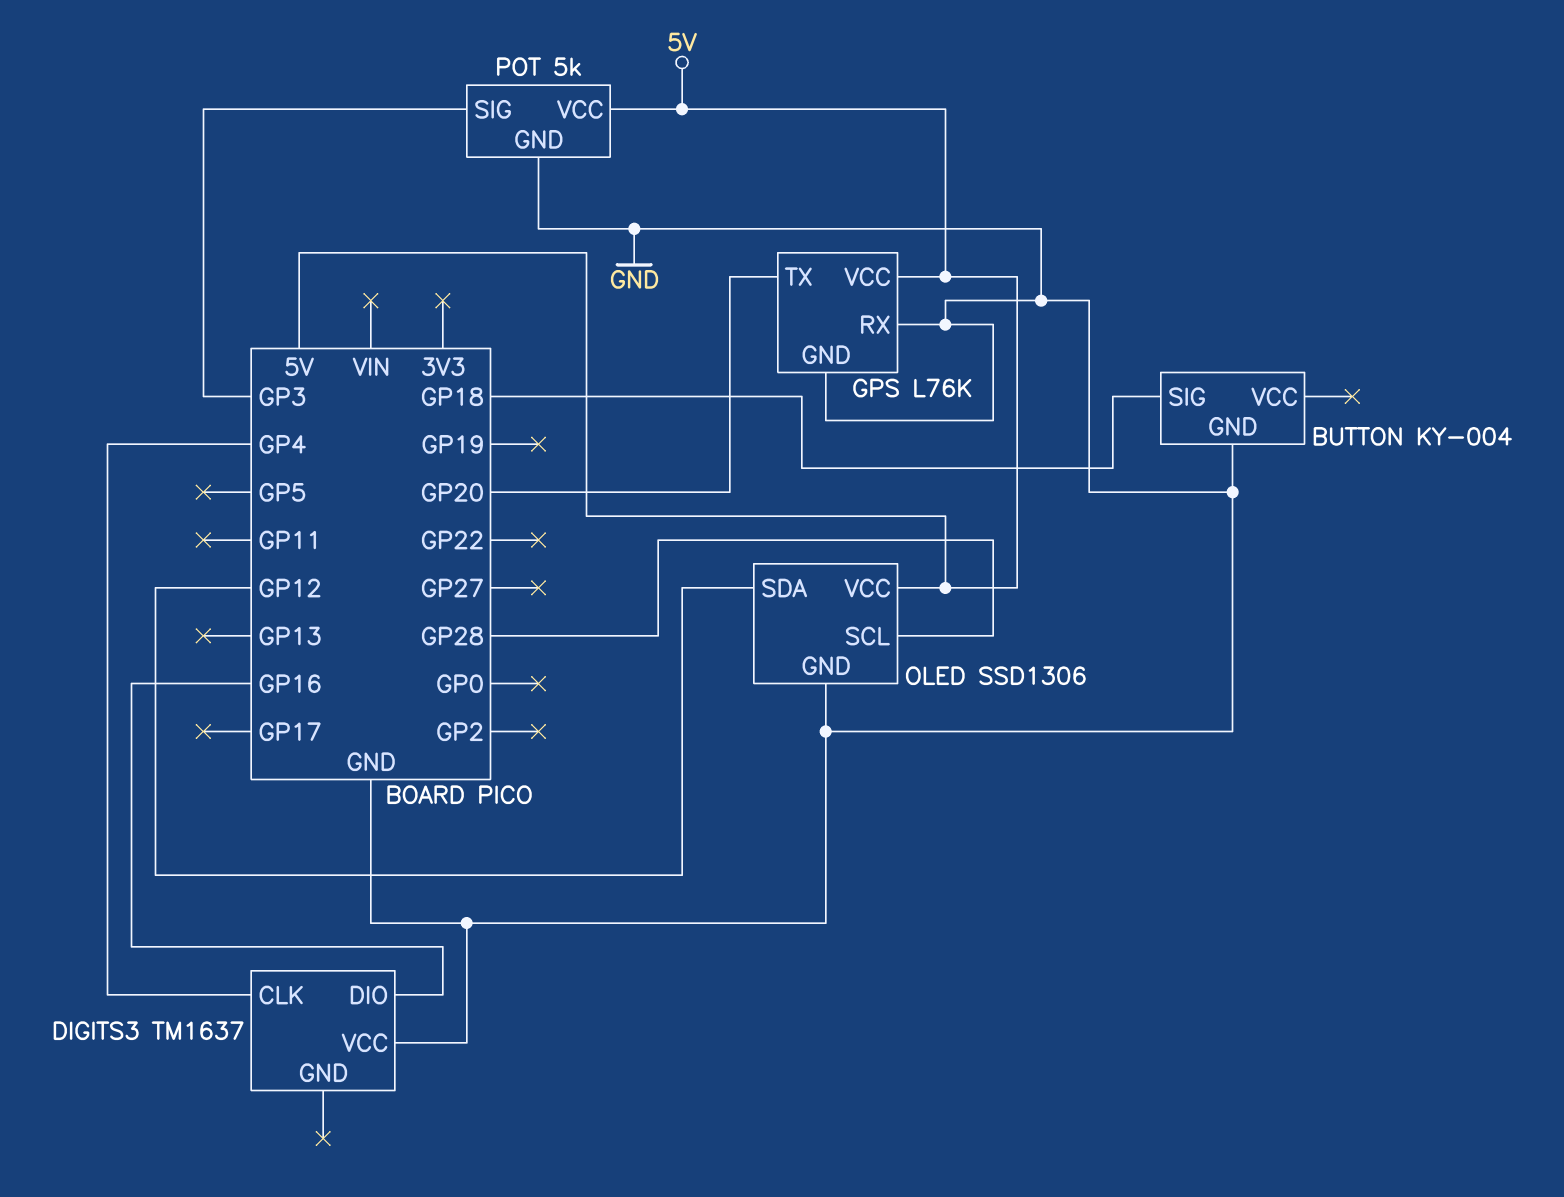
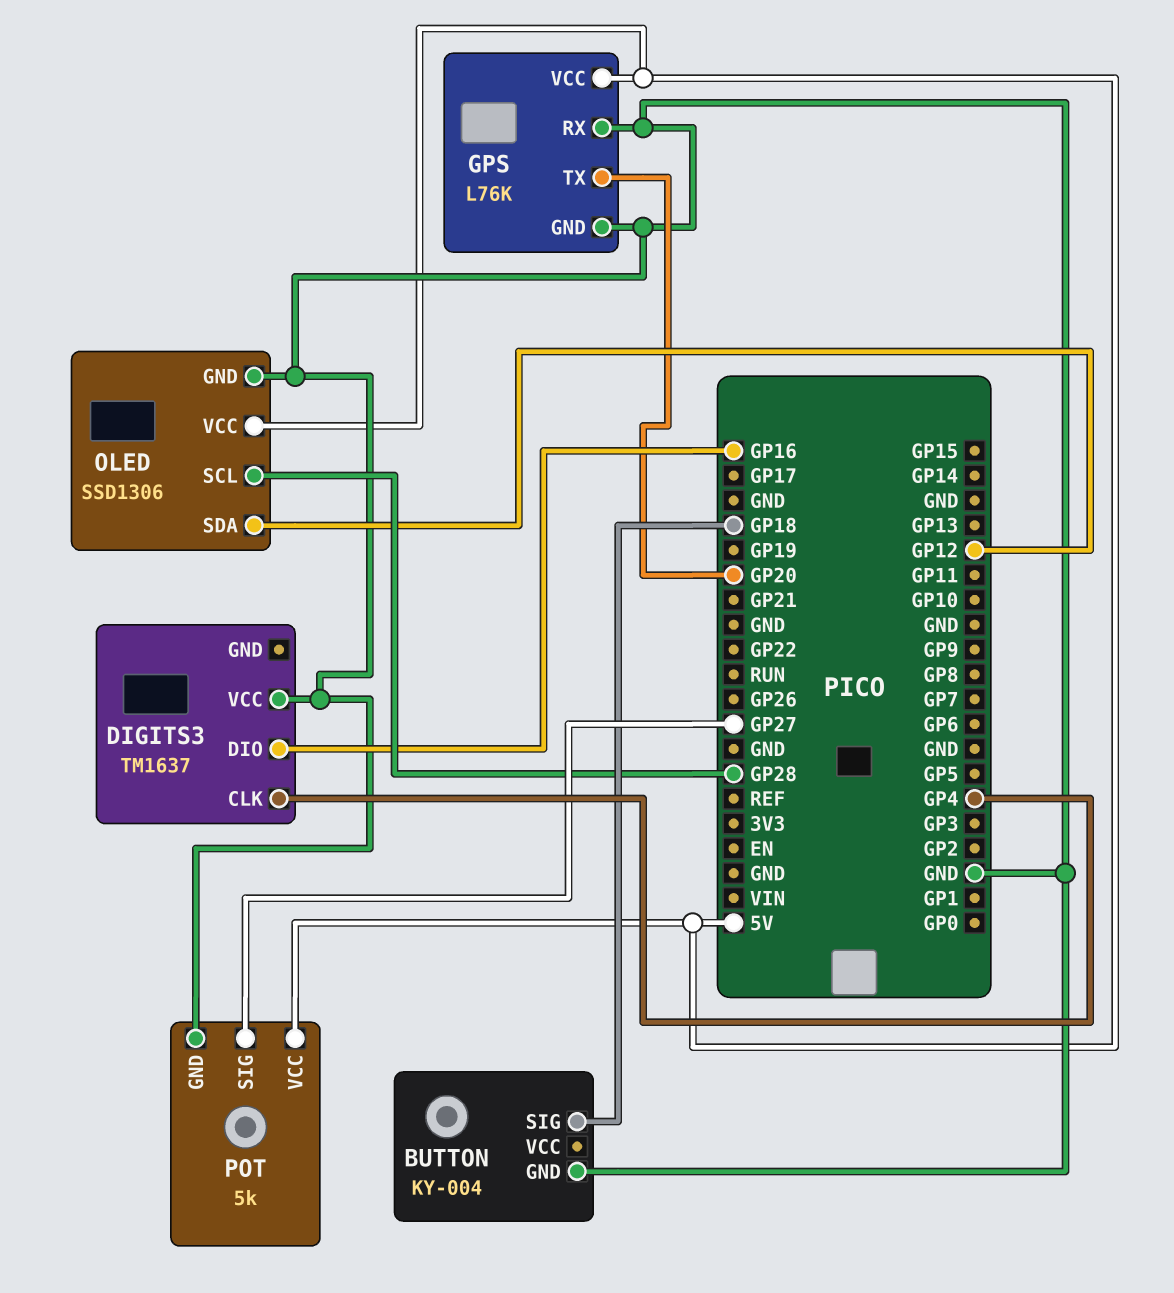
POT pin SIG: GP3 -> GP27

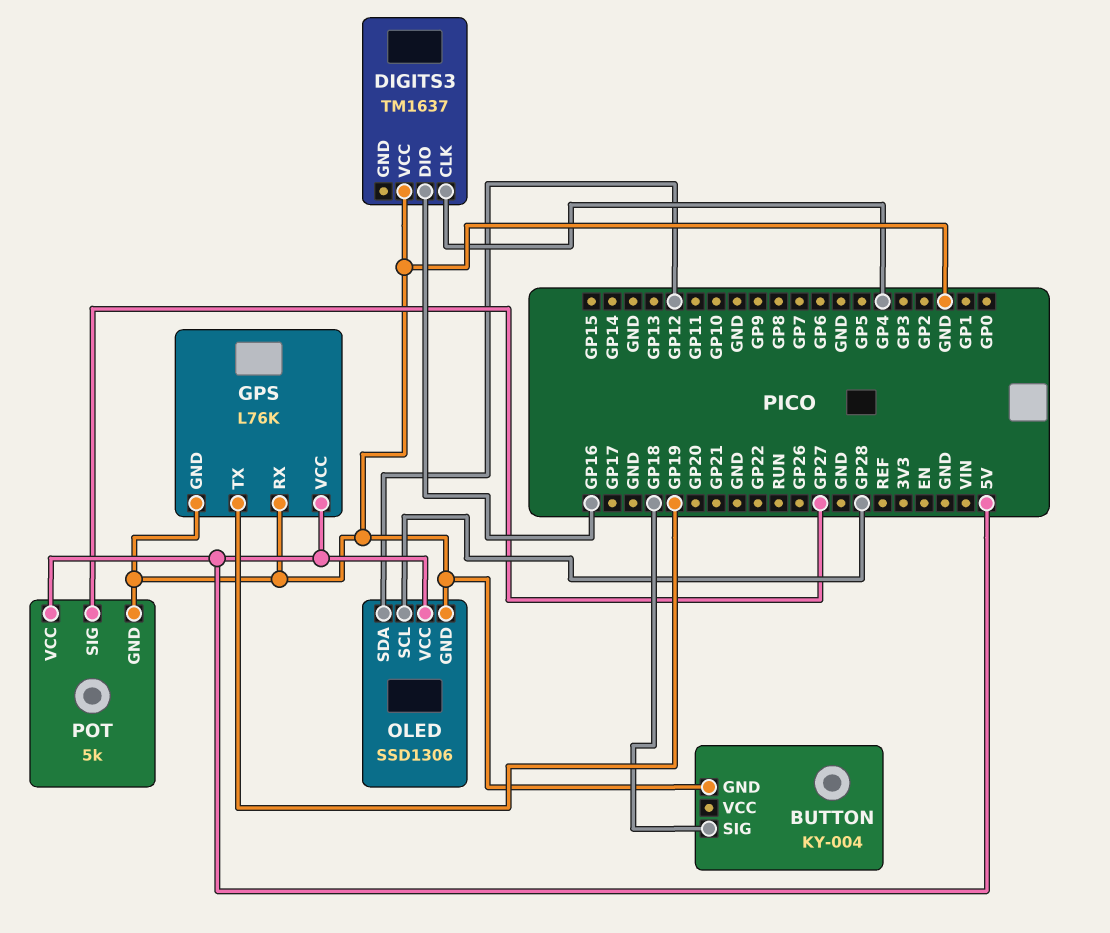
GPS pin TX: GP20 -> GP19

